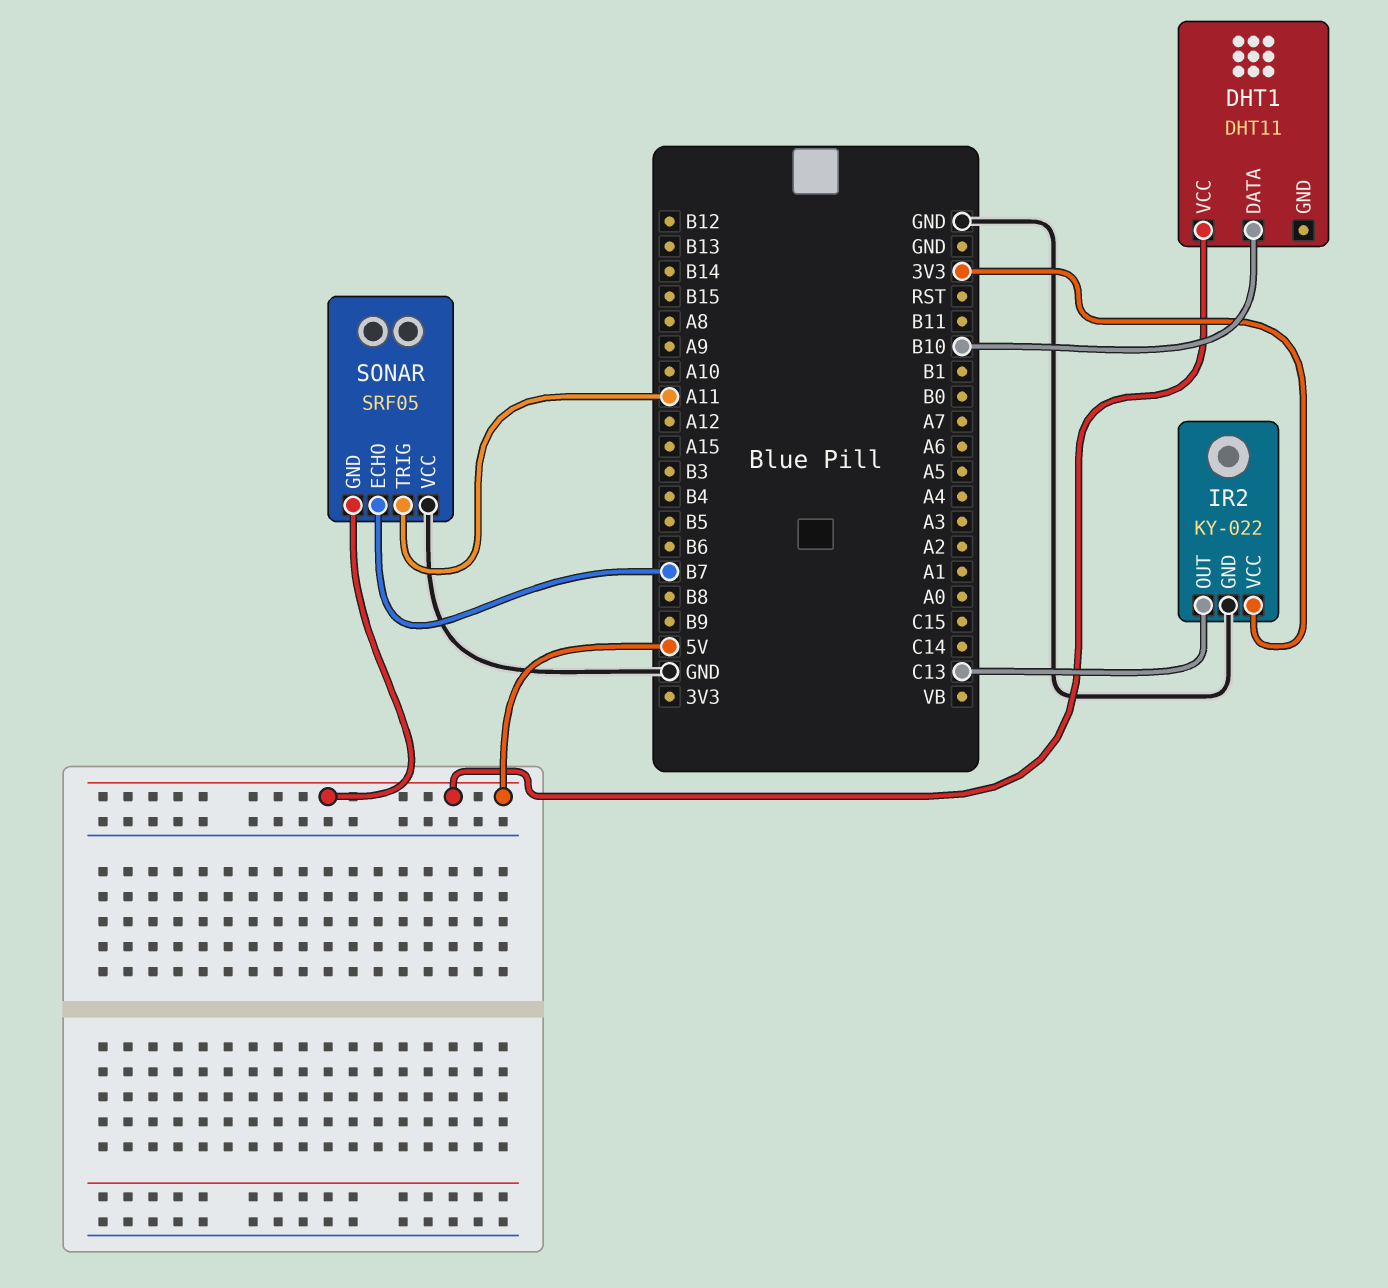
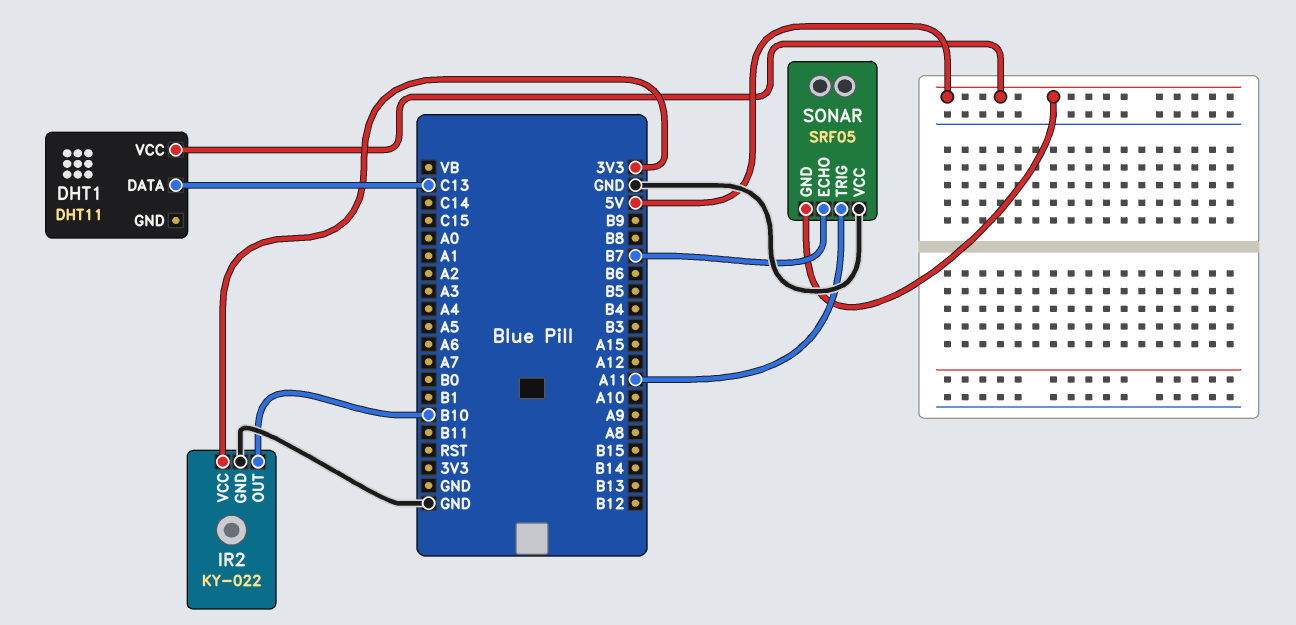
DHT1 pin DATA: B10 -> C13
IR2 pin OUT: C13 -> B10

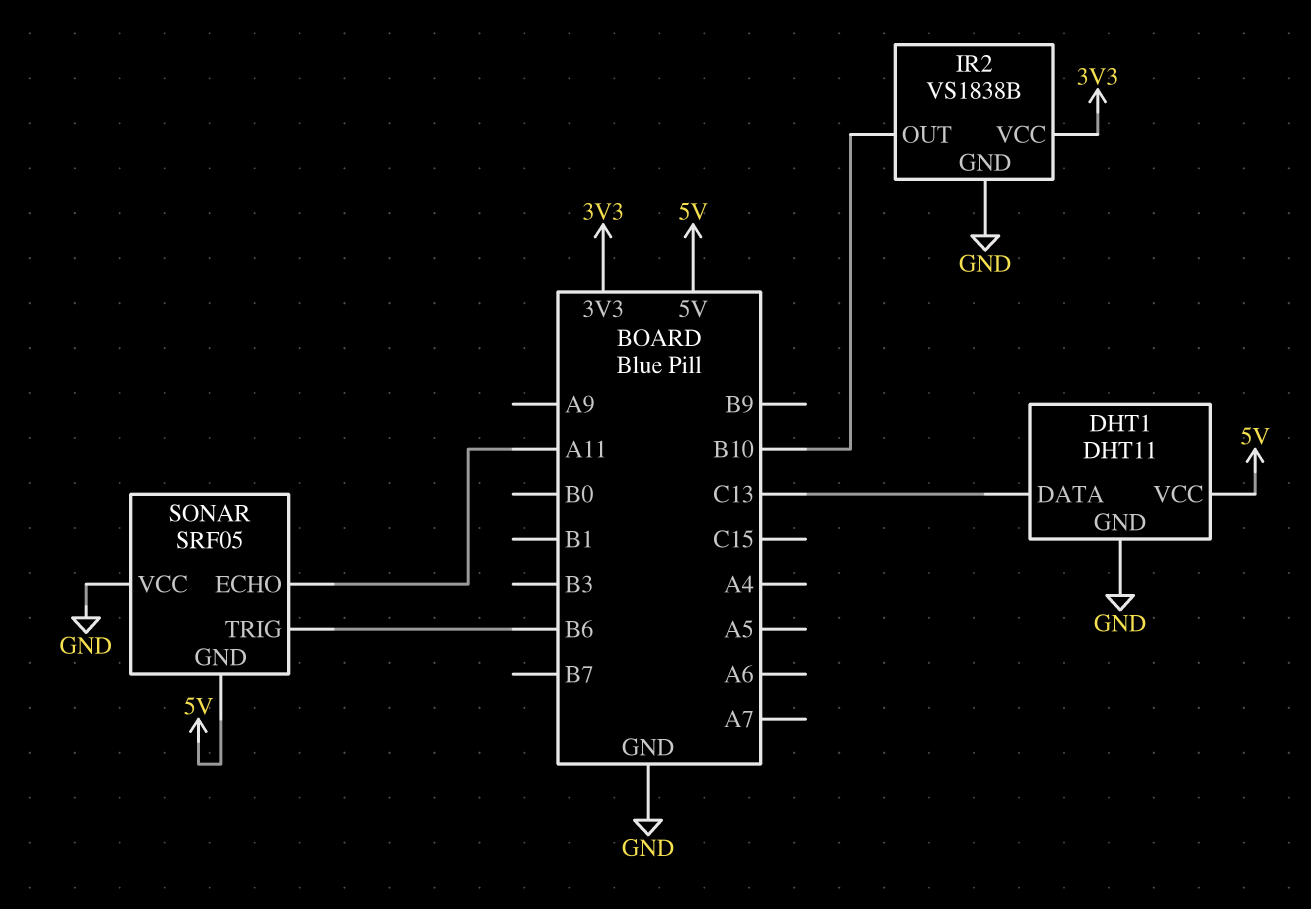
DHT1 pin GND: none -> GND
IR2: KY-022 -> VS1838B
SONAR pin ECHO: B7 -> A11
SONAR pin TRIG: A11 -> B6

